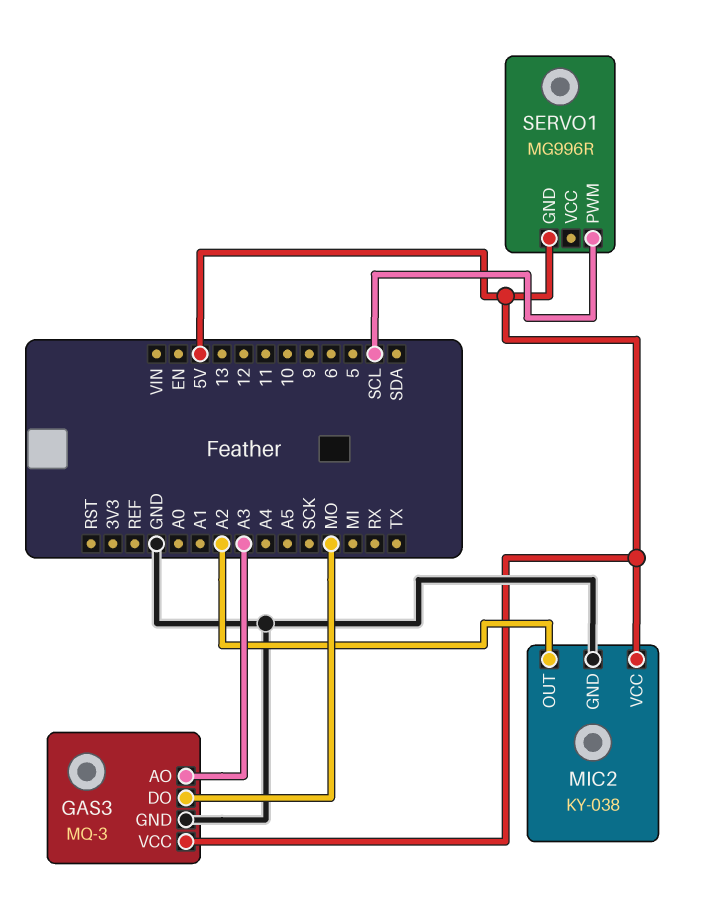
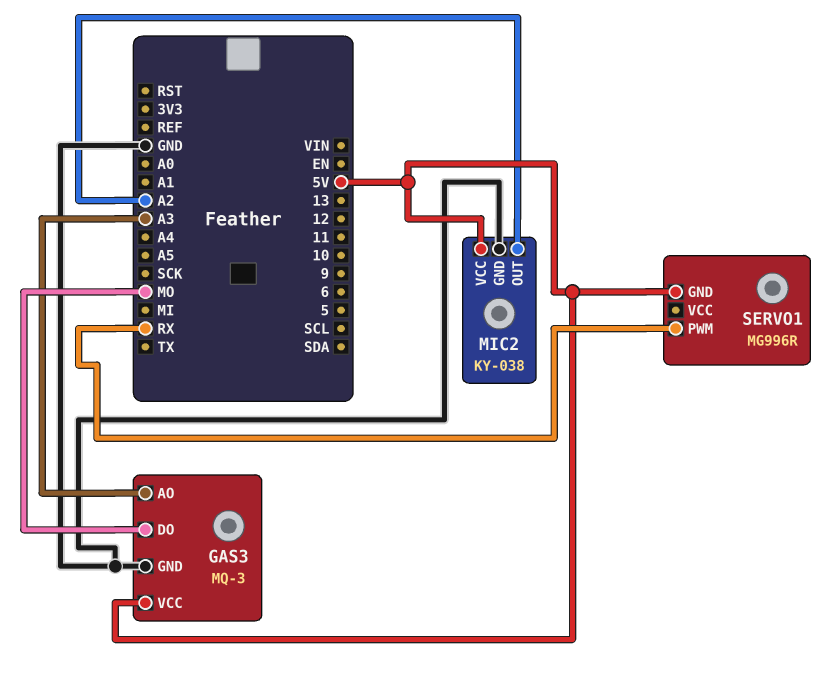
SERVO1 pin PWM: SCL -> RX

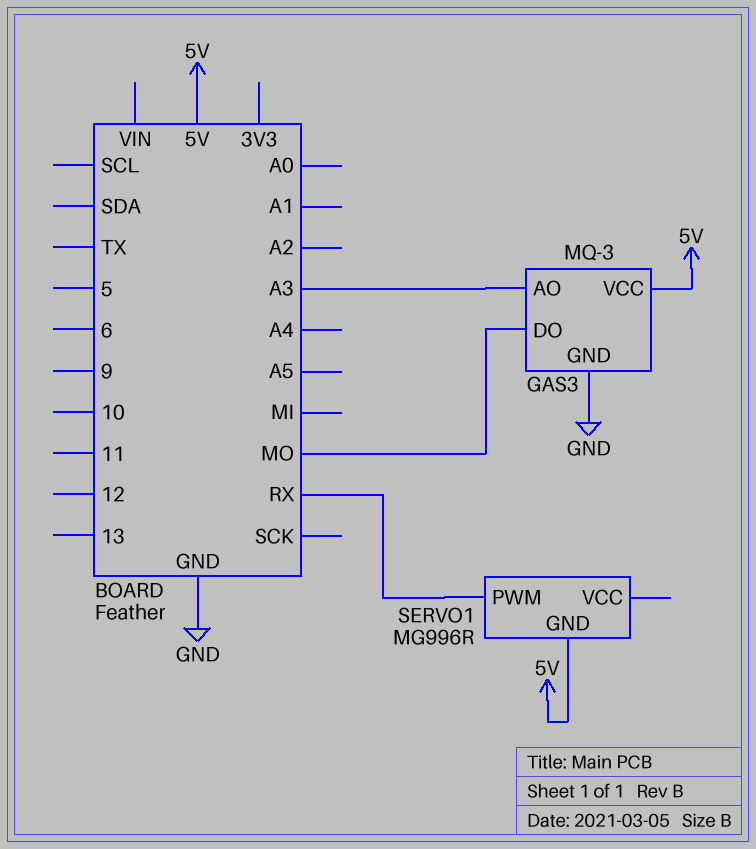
MIC2: KY-038 -> none
MIC2 pin GND: GND -> none
MIC2 pin OUT: A2 -> none
MIC2 pin VCC: 5V -> none

